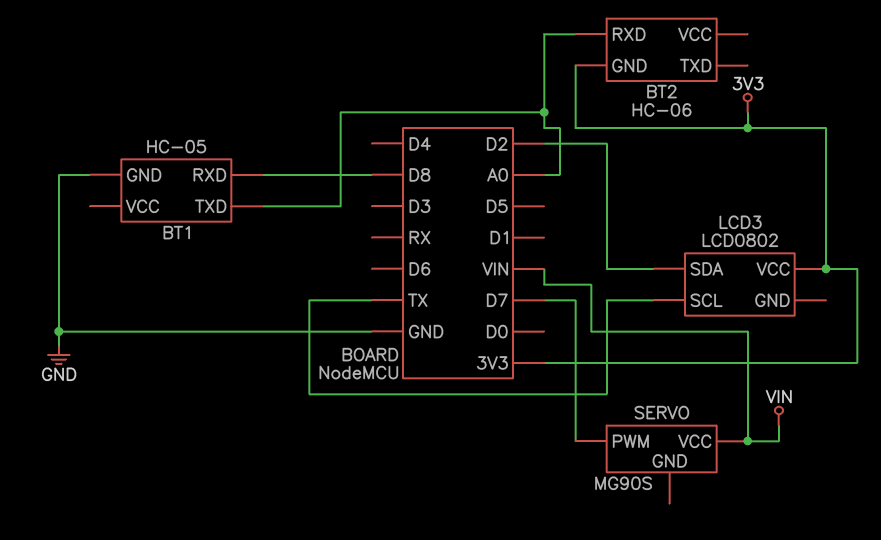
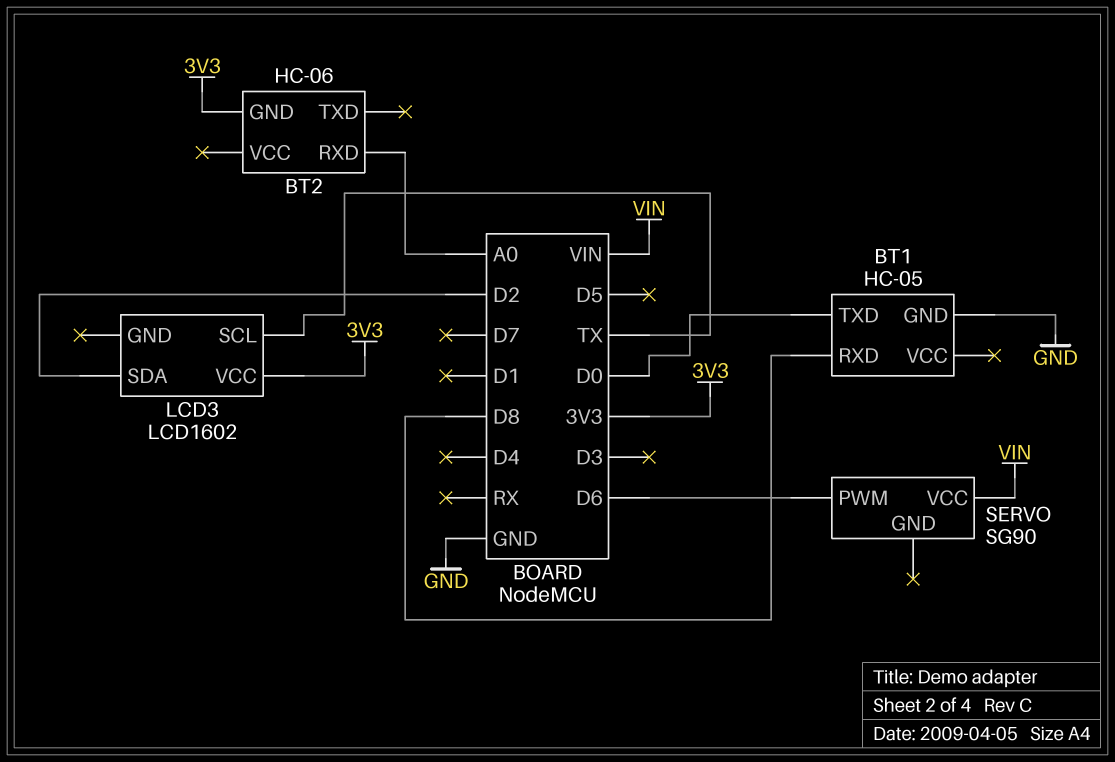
BT1 pin TXD: A0 -> D0
LCD3: LCD0802 -> LCD1602
SERVO: MG90S -> SG90
SERVO pin PWM: D7 -> D6

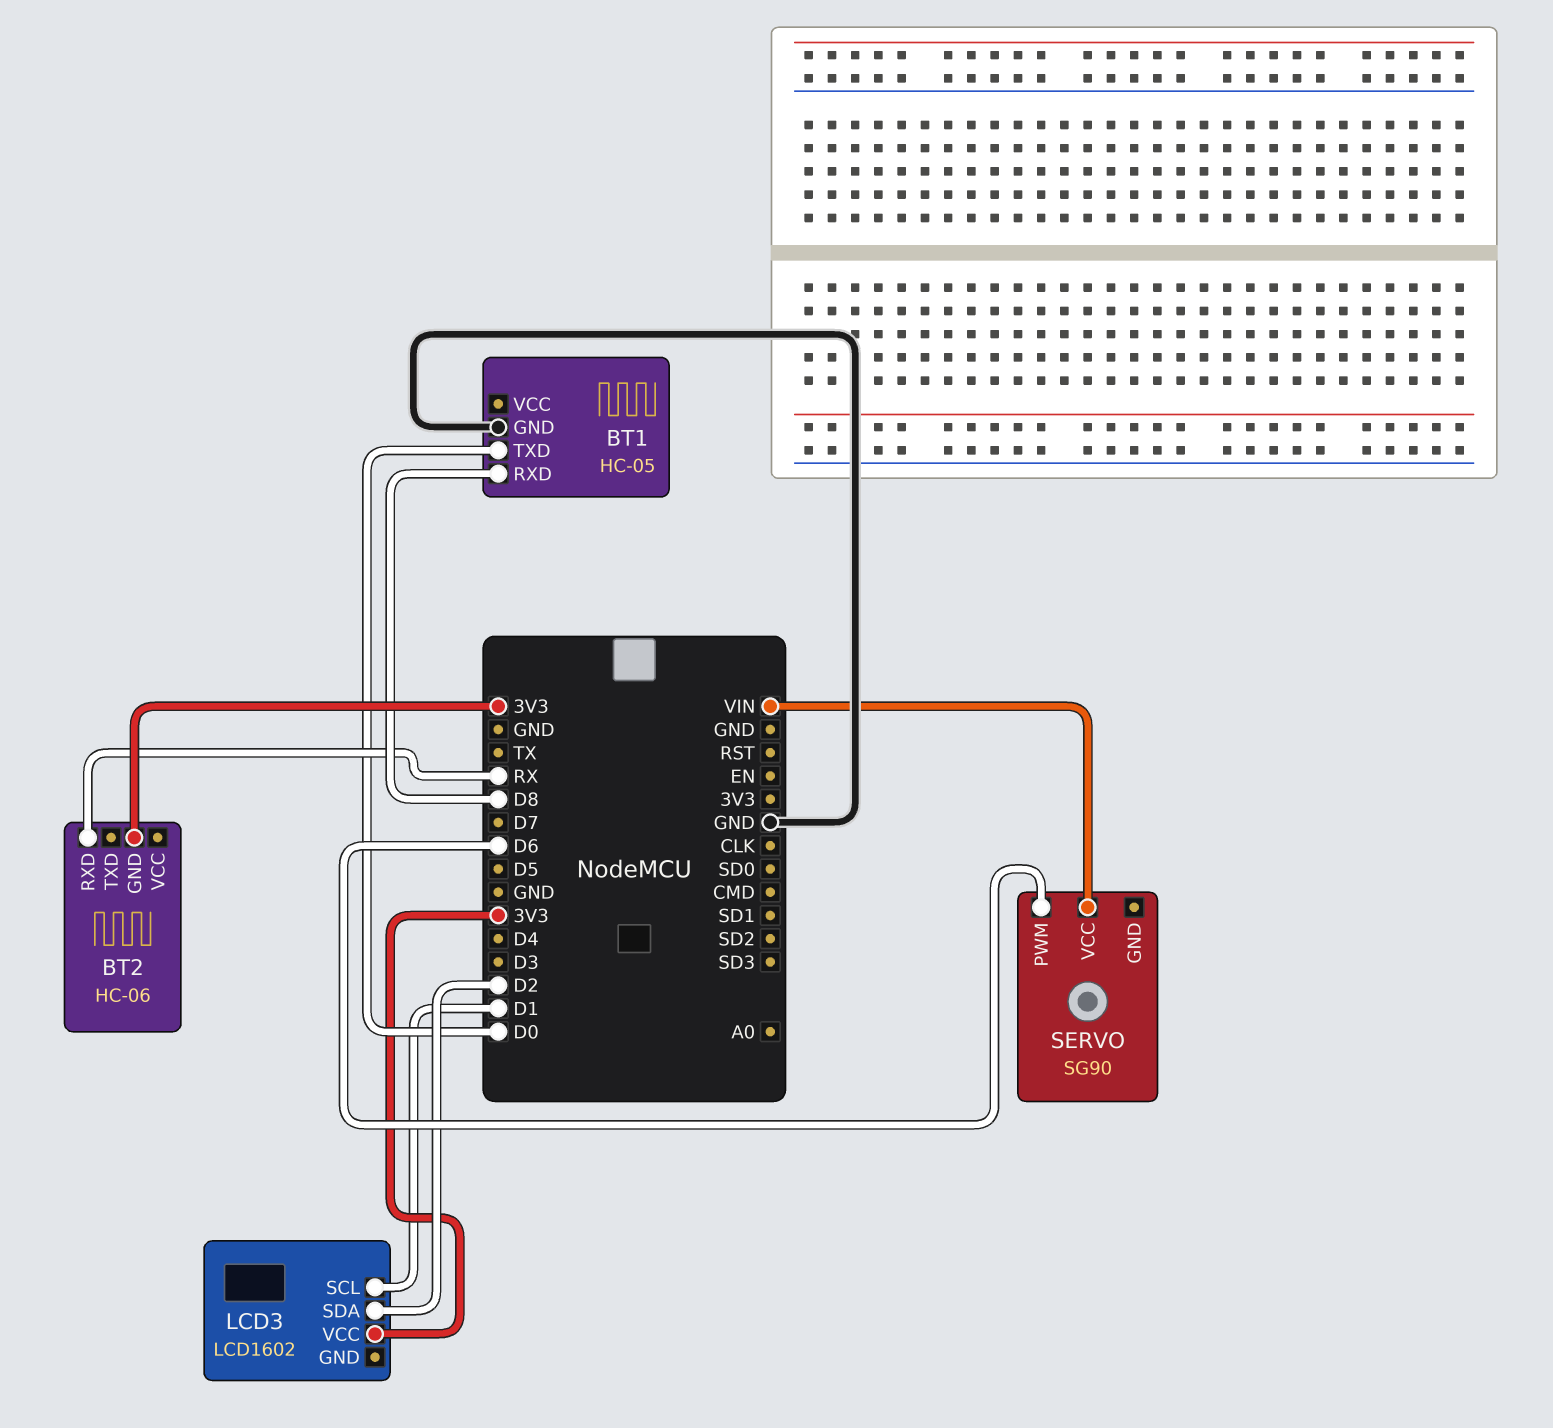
BT2 pin RXD: A0 -> RX
LCD3 pin SCL: TX -> D1

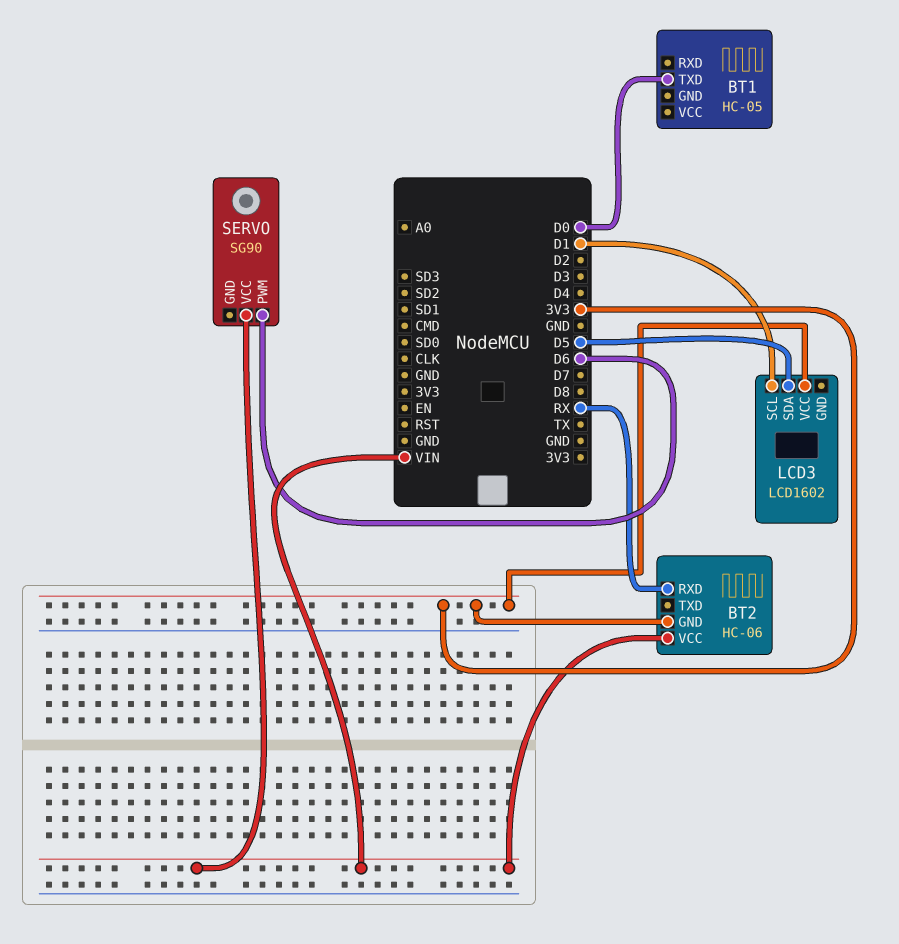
BT1 pin GND: GND -> none
BT1 pin RXD: D8 -> none
BT2 pin VCC: none -> VIN
LCD3 pin SDA: D2 -> D5

